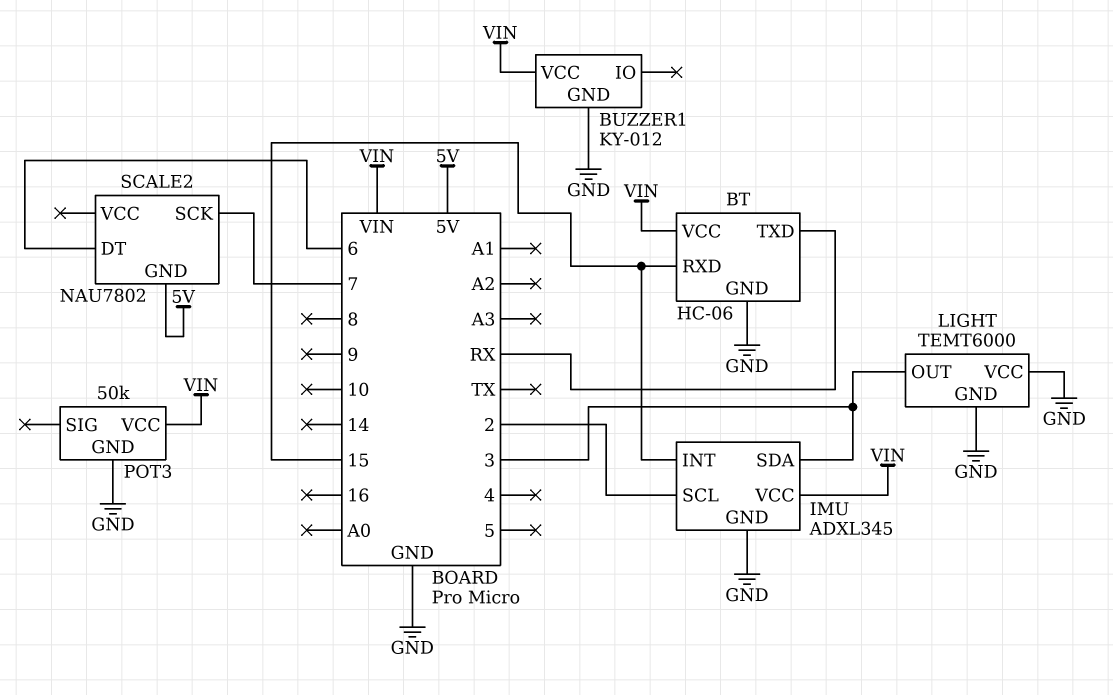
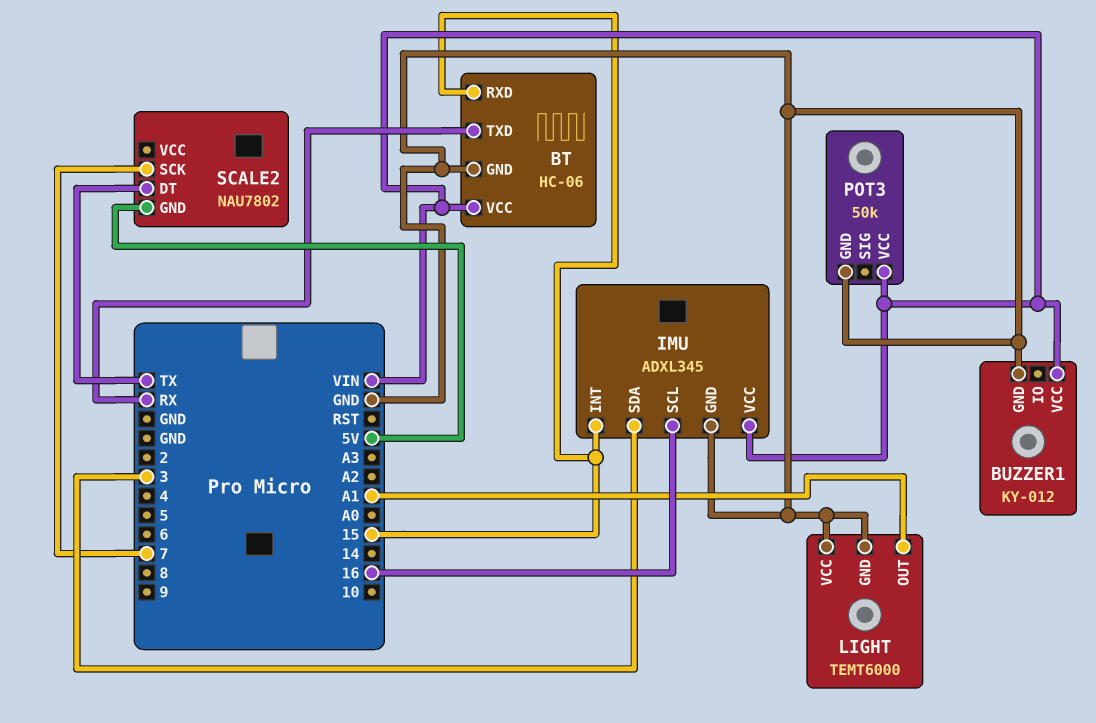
IMU pin SCL: 2 -> 16
LIGHT pin OUT: 3 -> A1
SCALE2 pin DT: 6 -> TX

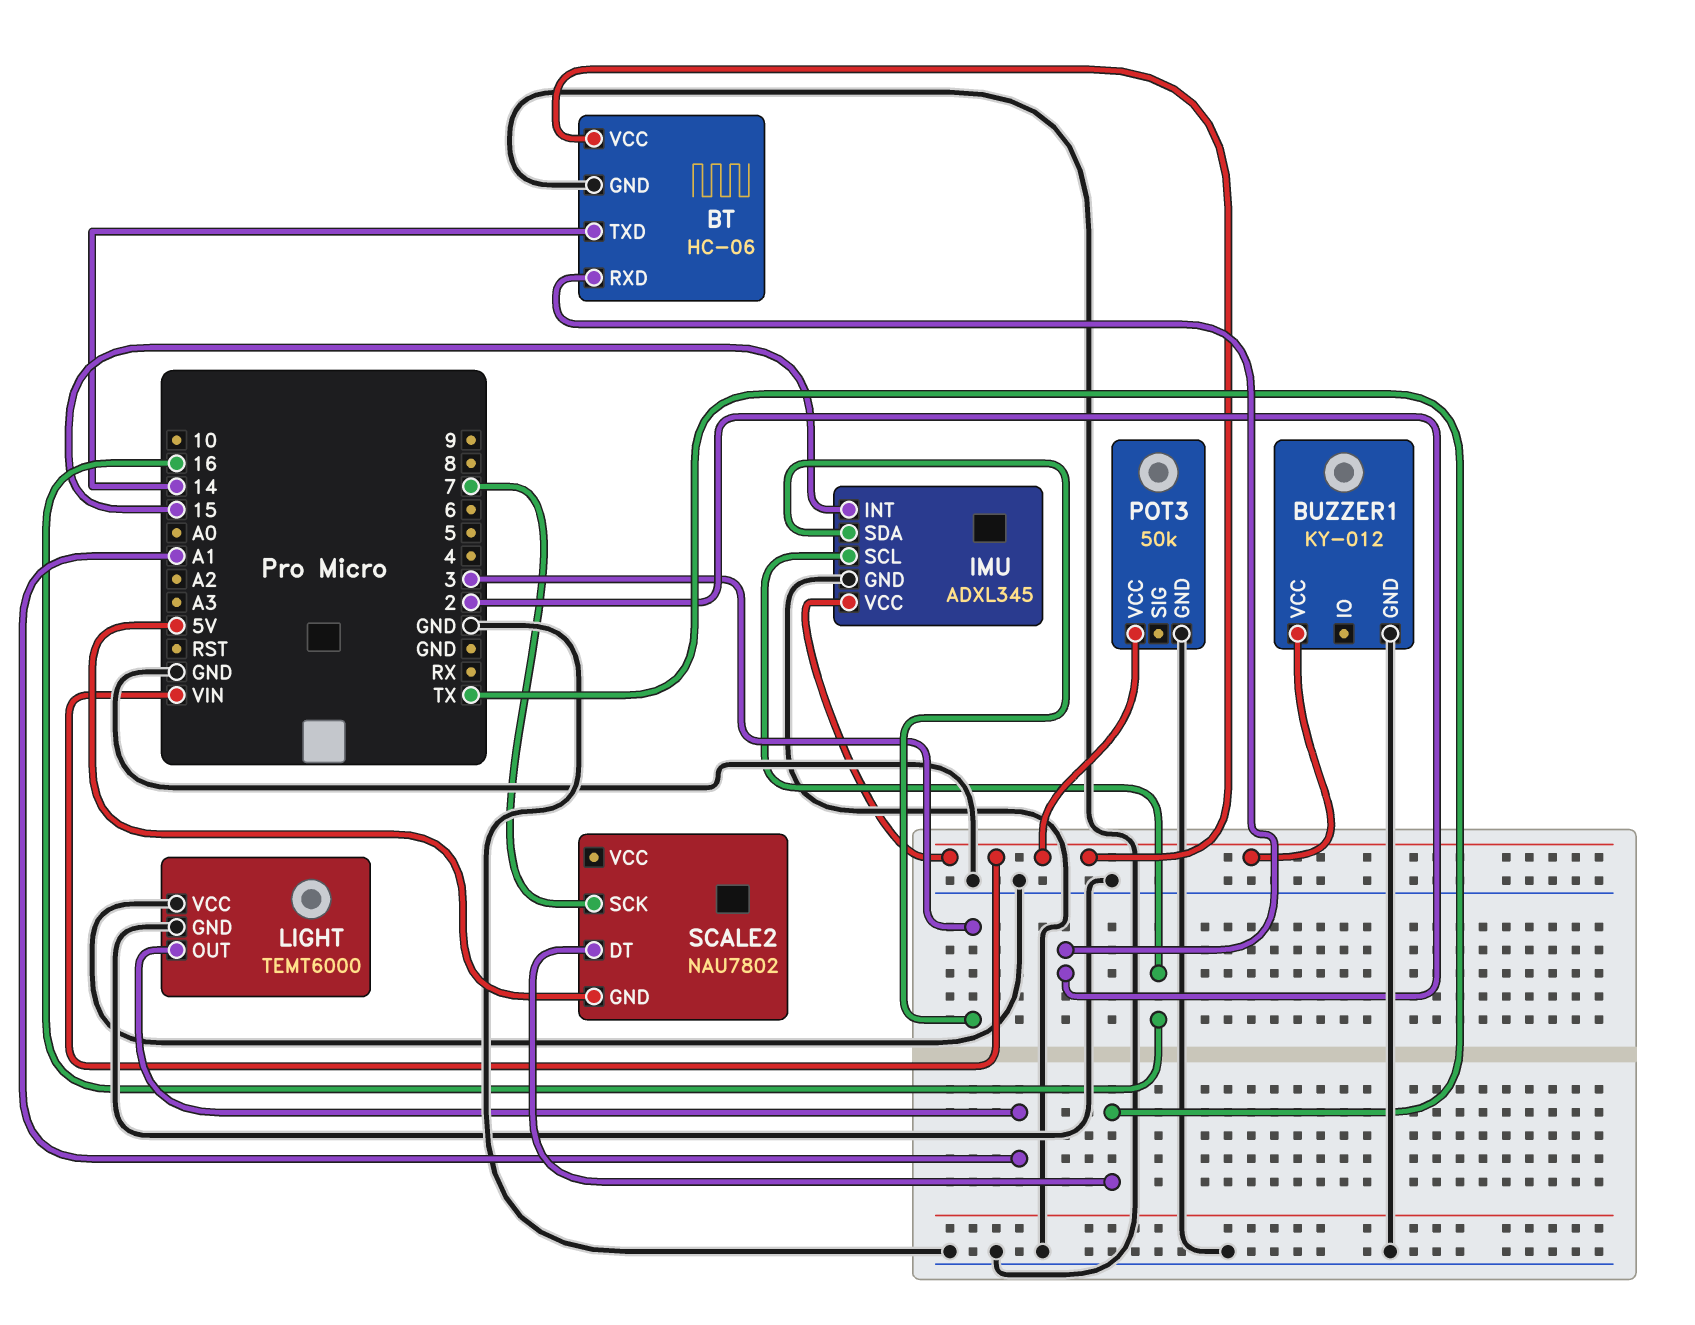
BT pin RXD: 15 -> 2
BT pin TXD: RX -> 14

